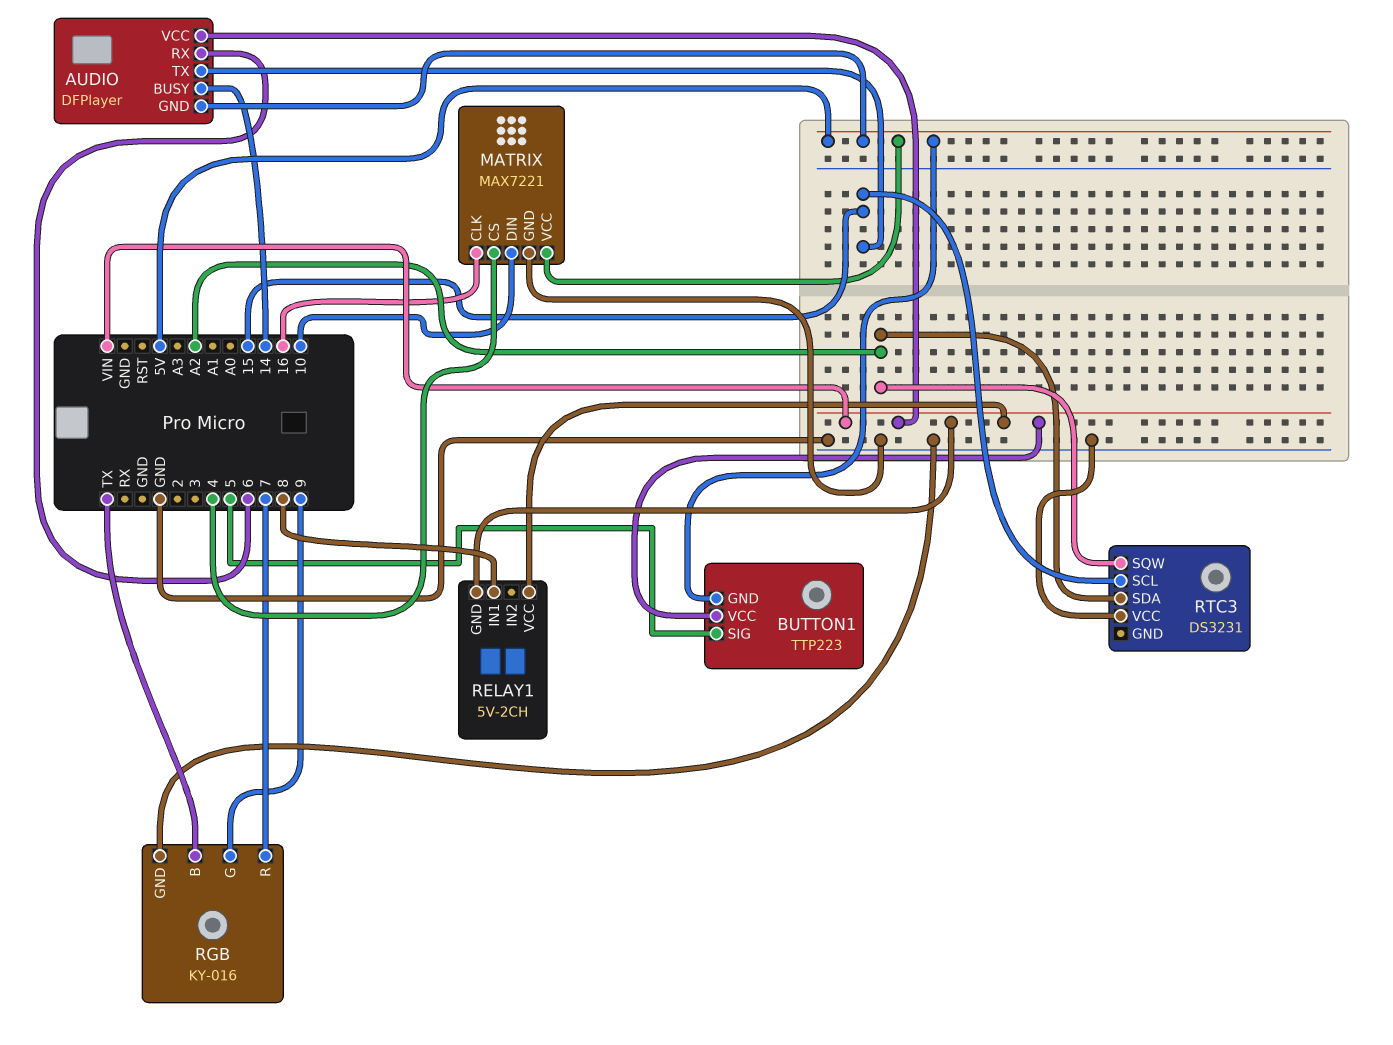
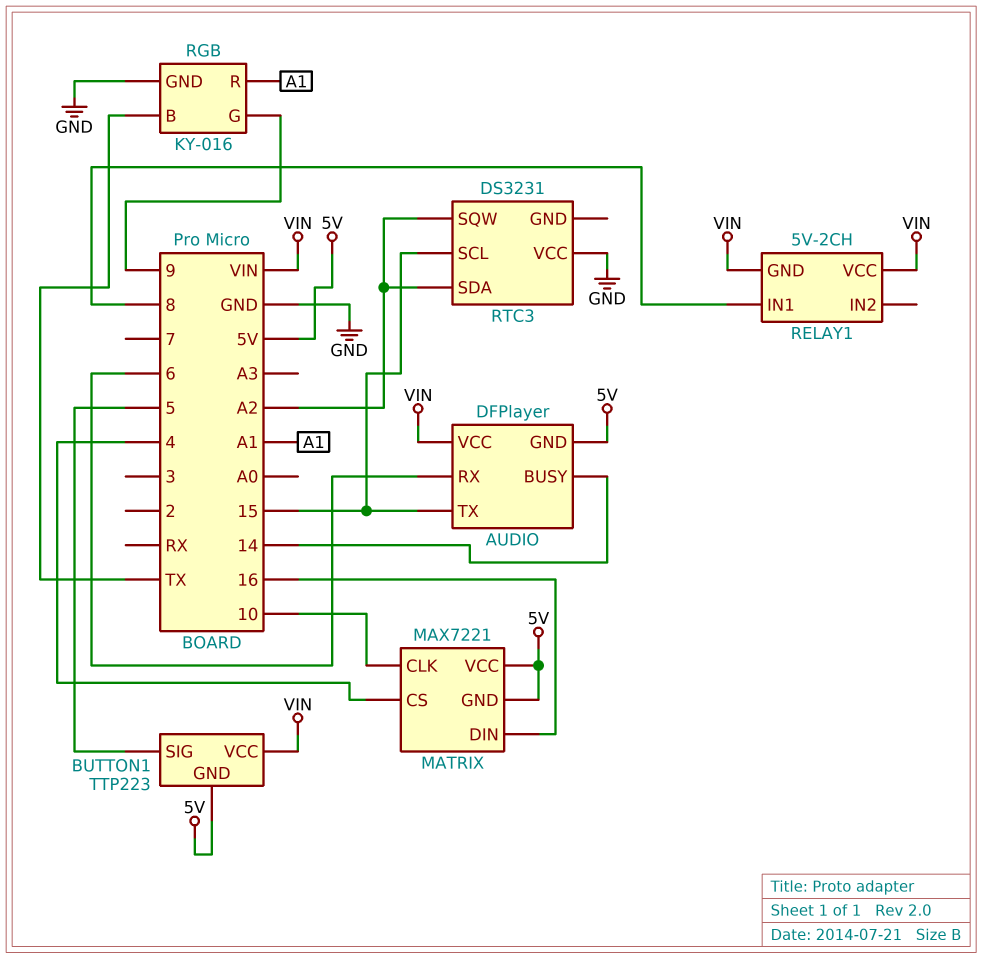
MATRIX pin CLK: 16 -> 10
MATRIX pin DIN: 10 -> 16
MATRIX pin GND: GND -> 5V
RGB pin R: 7 -> A1

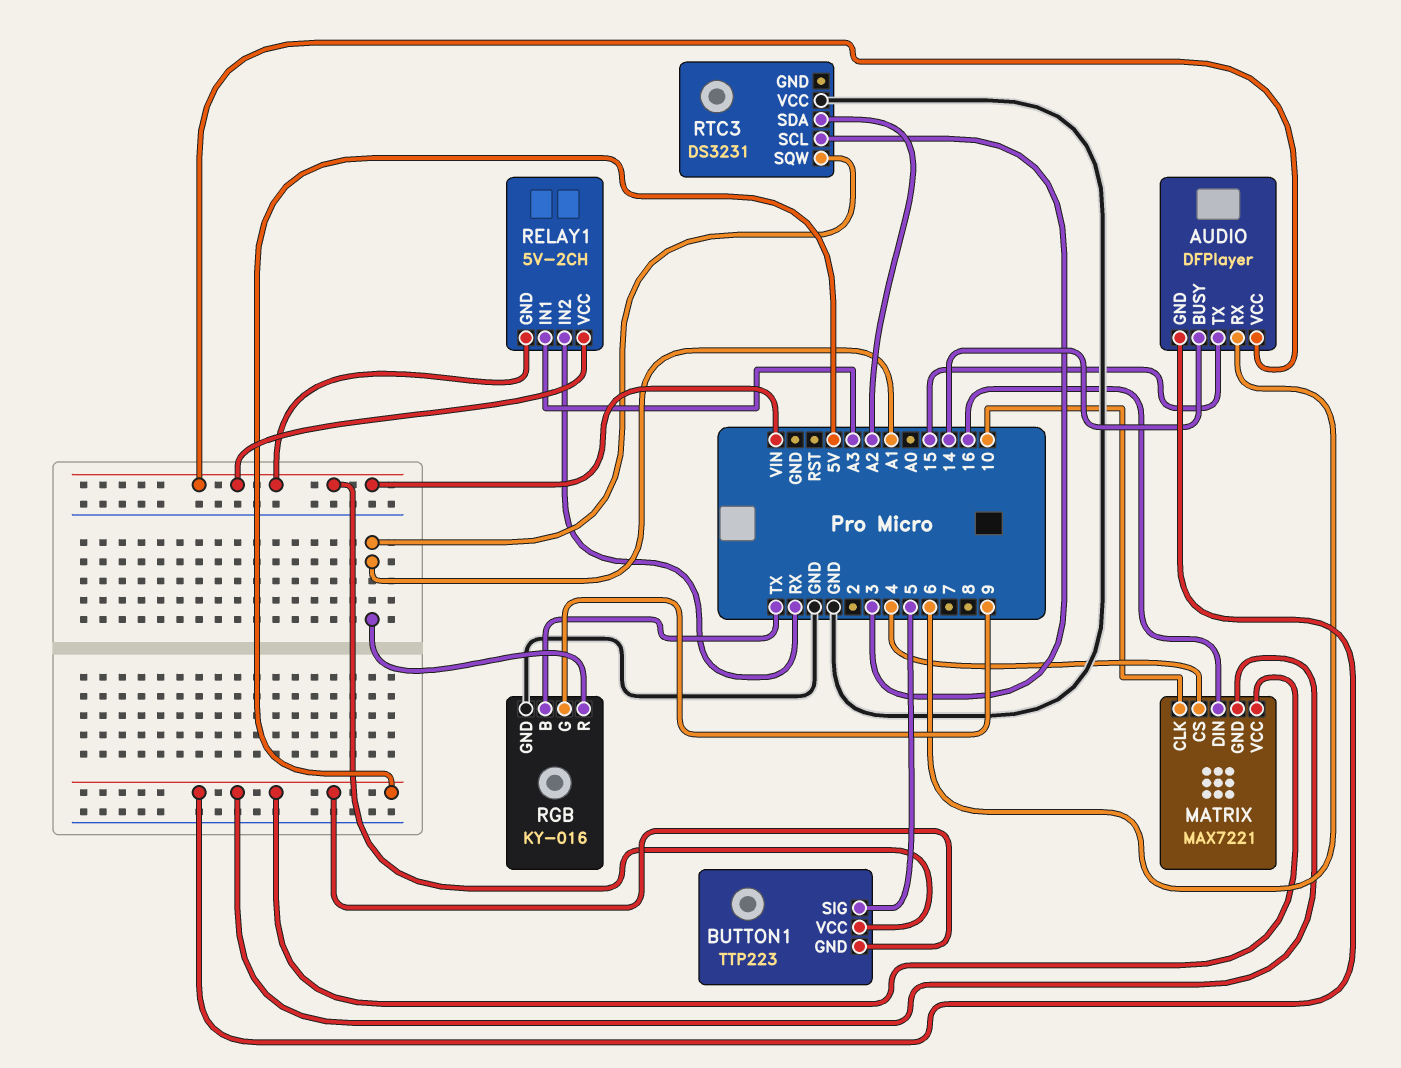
RELAY1 pin IN1: 8 -> A3
RELAY1 pin IN2: none -> RX
RTC3 pin SCL: 15 -> 3
RTC3 pin SQW: A2 -> A1

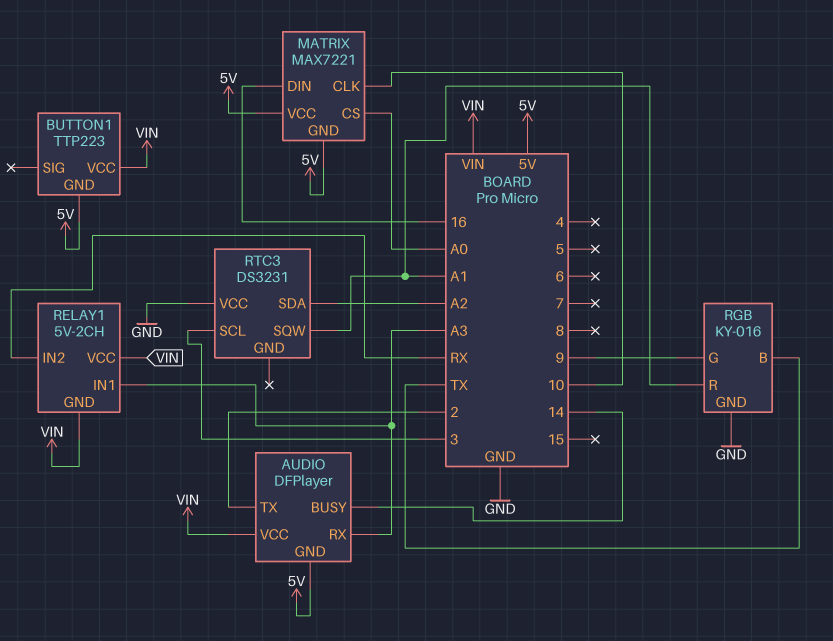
AUDIO pin RX: 6 -> A3
AUDIO pin TX: 15 -> 2
BUTTON1 pin SIG: 5 -> none
MATRIX pin CS: 4 -> A0

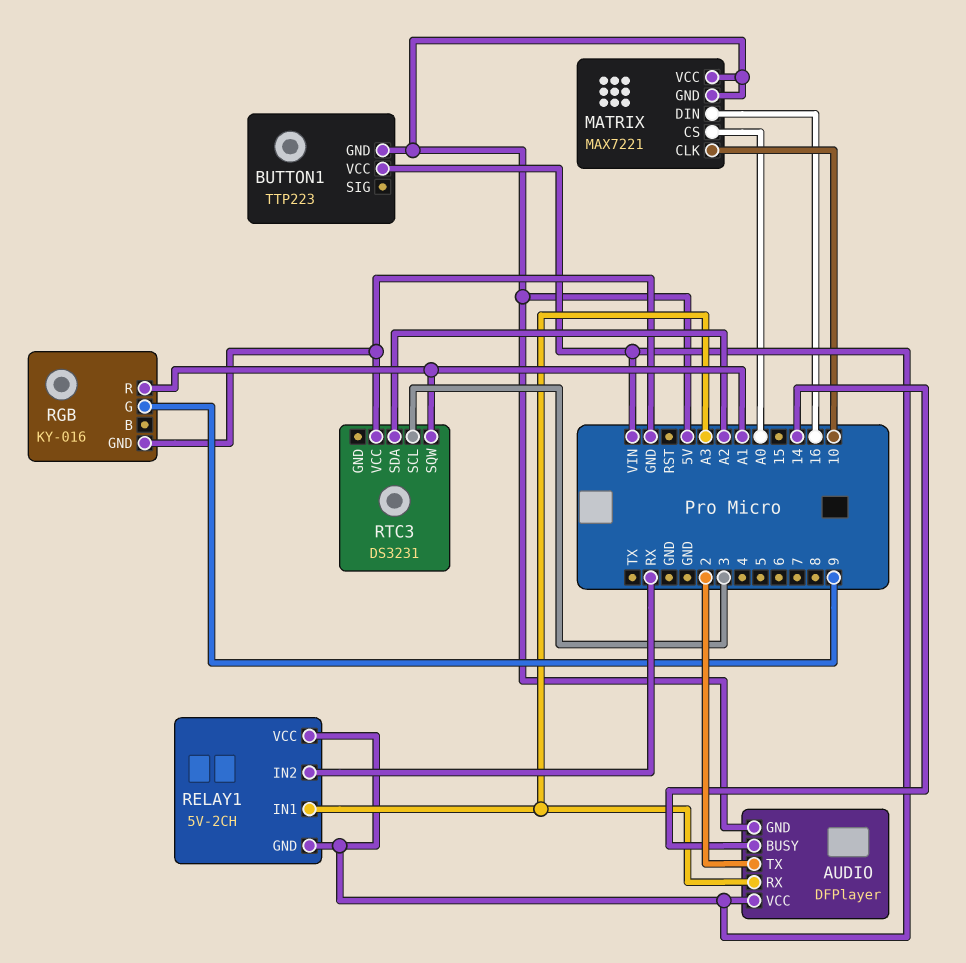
RGB pin B: TX -> none

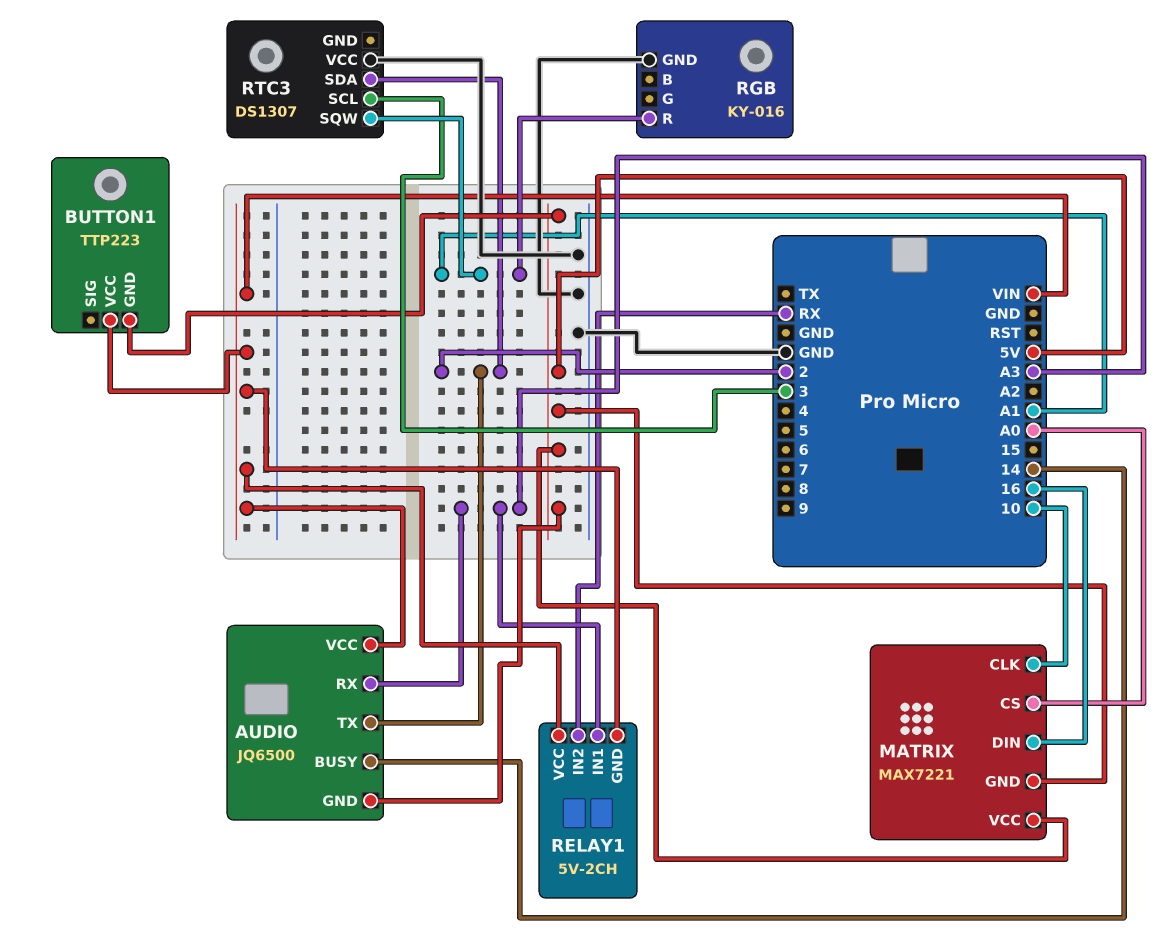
AUDIO: DFPlayer -> JQ6500
RGB pin G: 9 -> none
RTC3: DS3231 -> DS1307
RTC3 pin SDA: A2 -> 2

